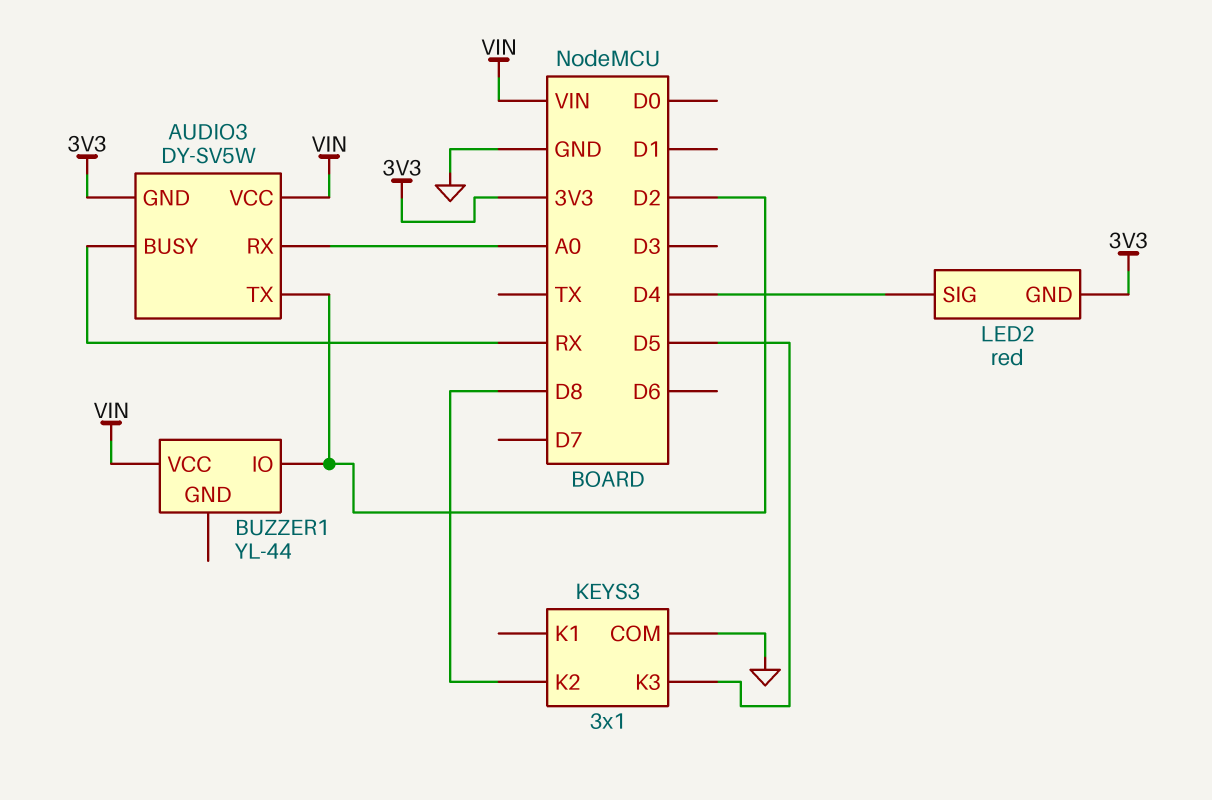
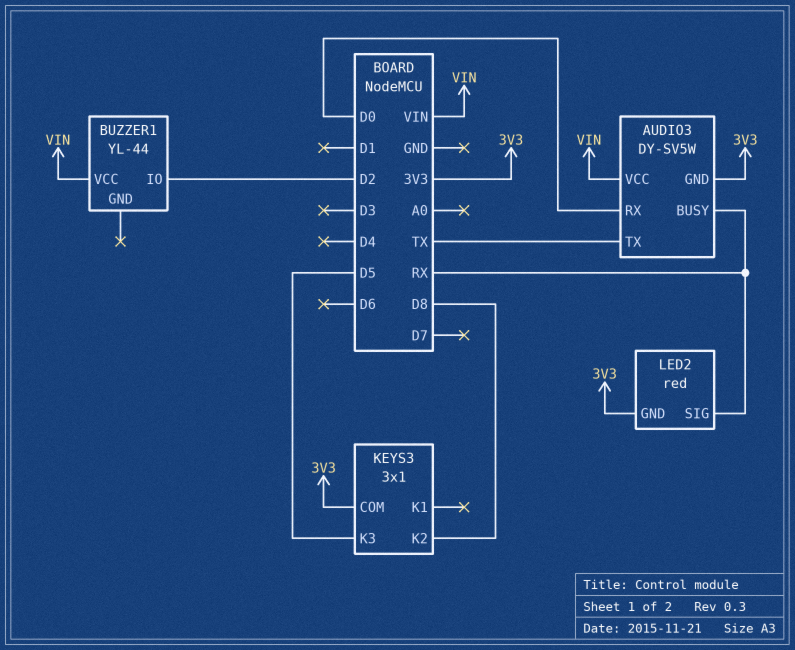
AUDIO3 pin RX: A0 -> D0
AUDIO3 pin TX: D2 -> TX
KEYS3 pin COM: GND -> 3V3
LED2 pin SIG: D4 -> RX

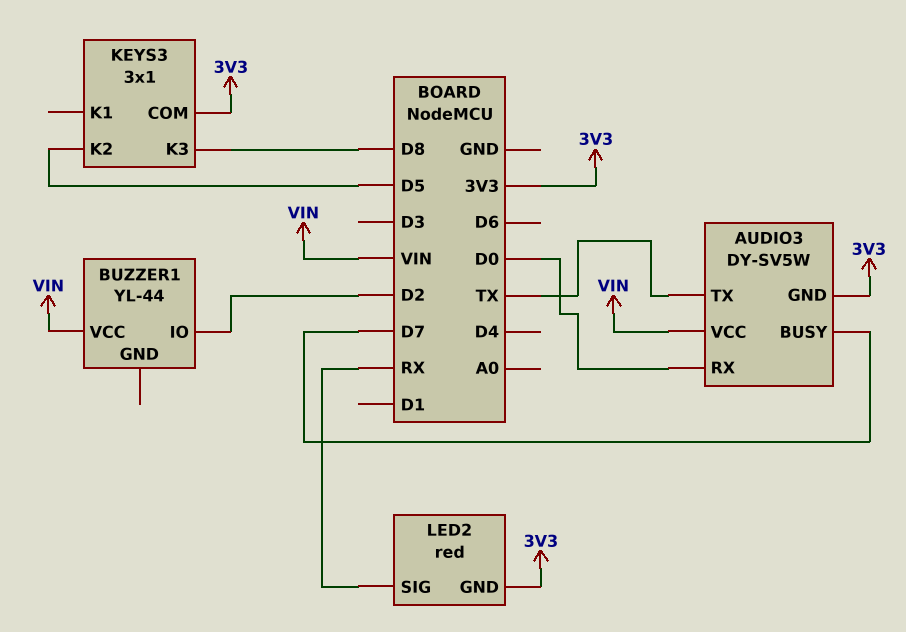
AUDIO3 pin BUSY: RX -> D7
KEYS3 pin K2: D8 -> D5
KEYS3 pin K3: D5 -> D8

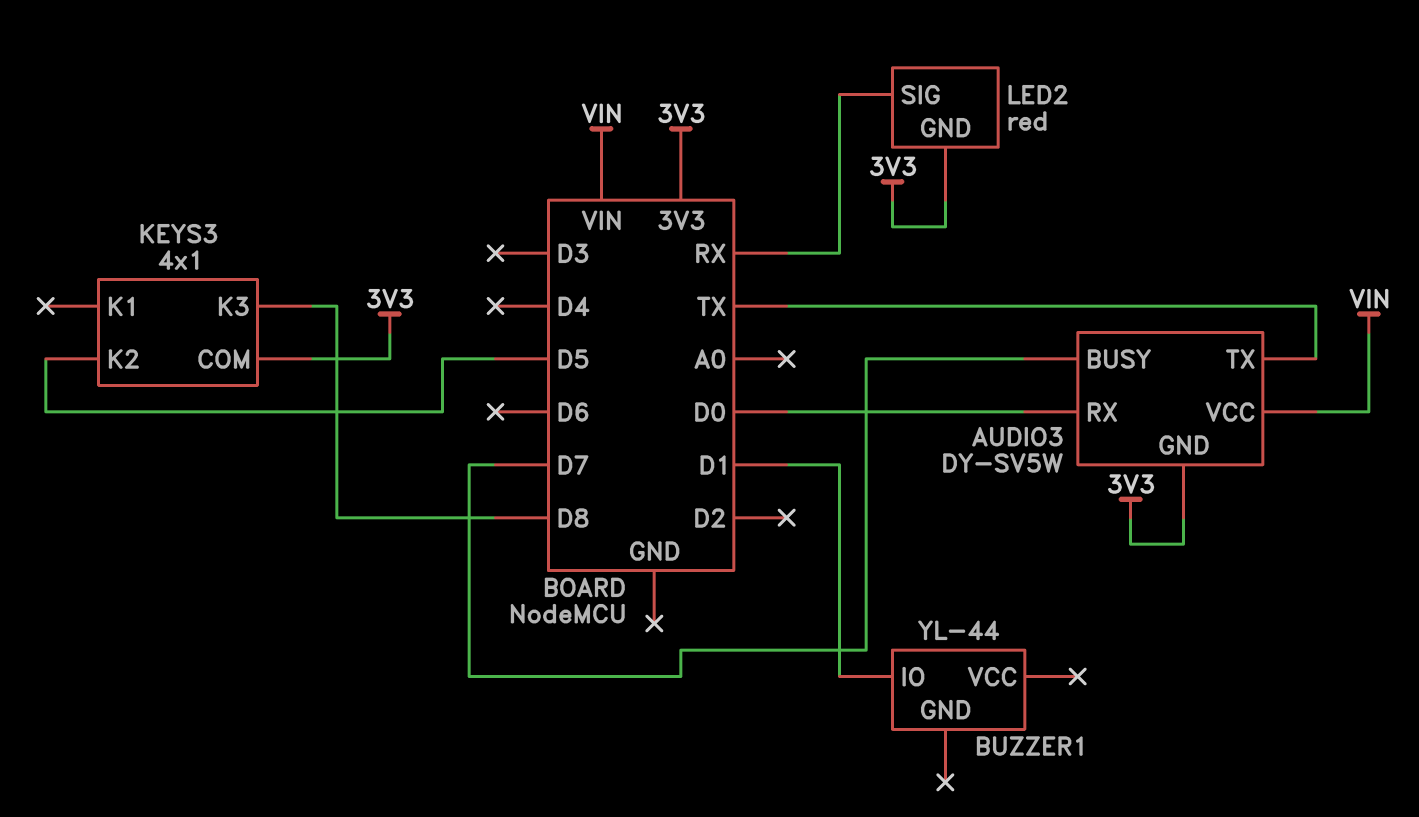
BUZZER1 pin IO: D2 -> D1
BUZZER1 pin VCC: VIN -> none
KEYS3: 3x1 -> 4x1

